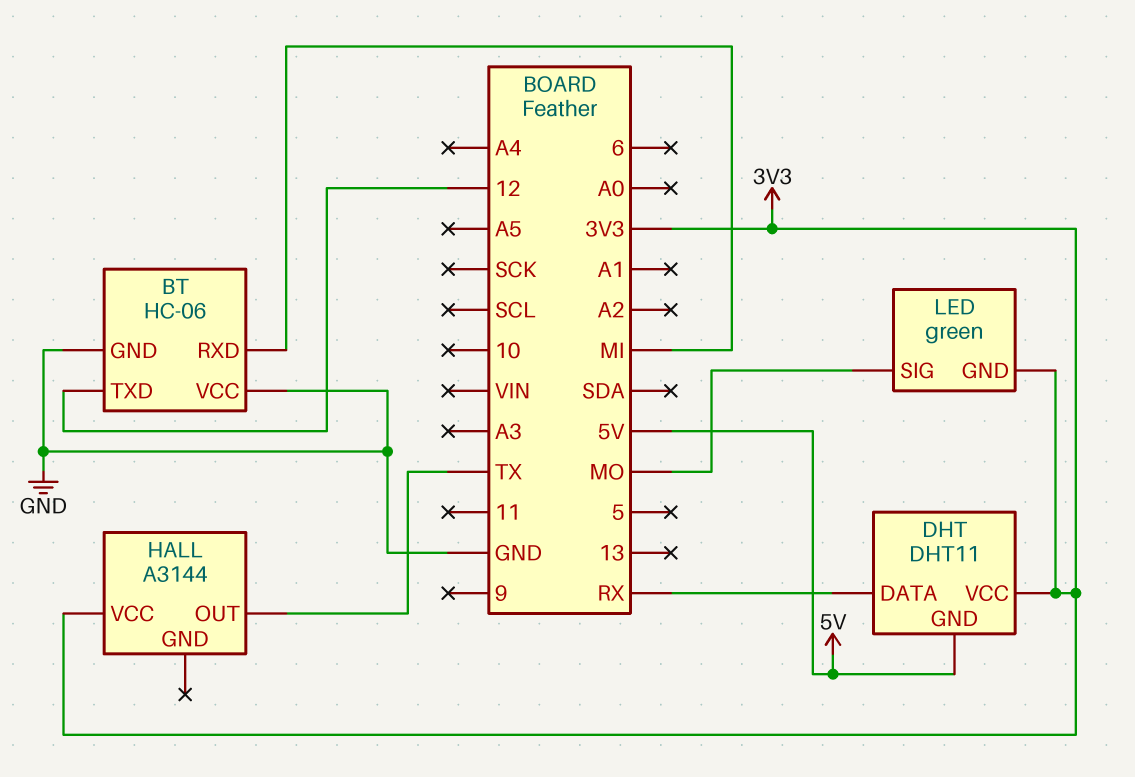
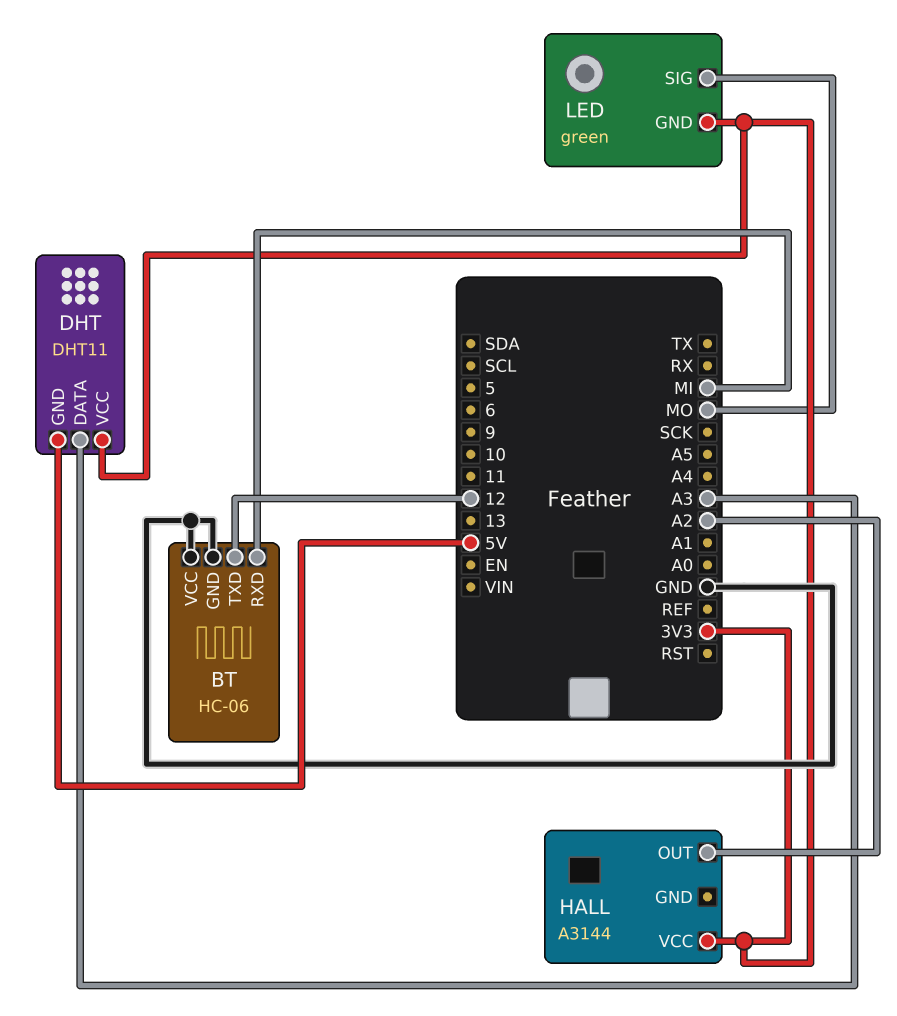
DHT pin DATA: RX -> A3
HALL pin OUT: TX -> A2

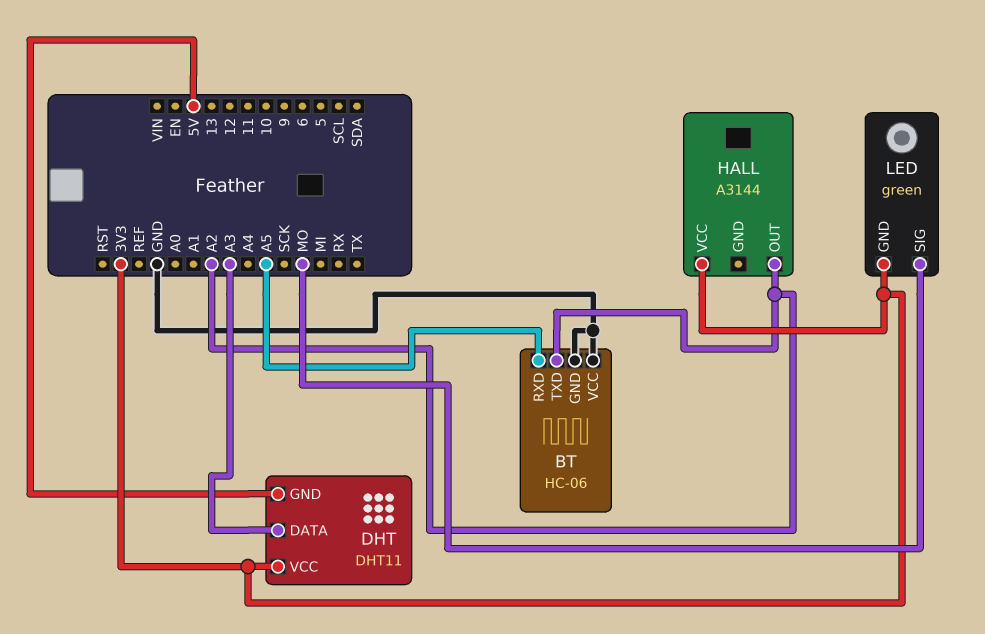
BT pin RXD: MI -> A5
BT pin TXD: 12 -> A2

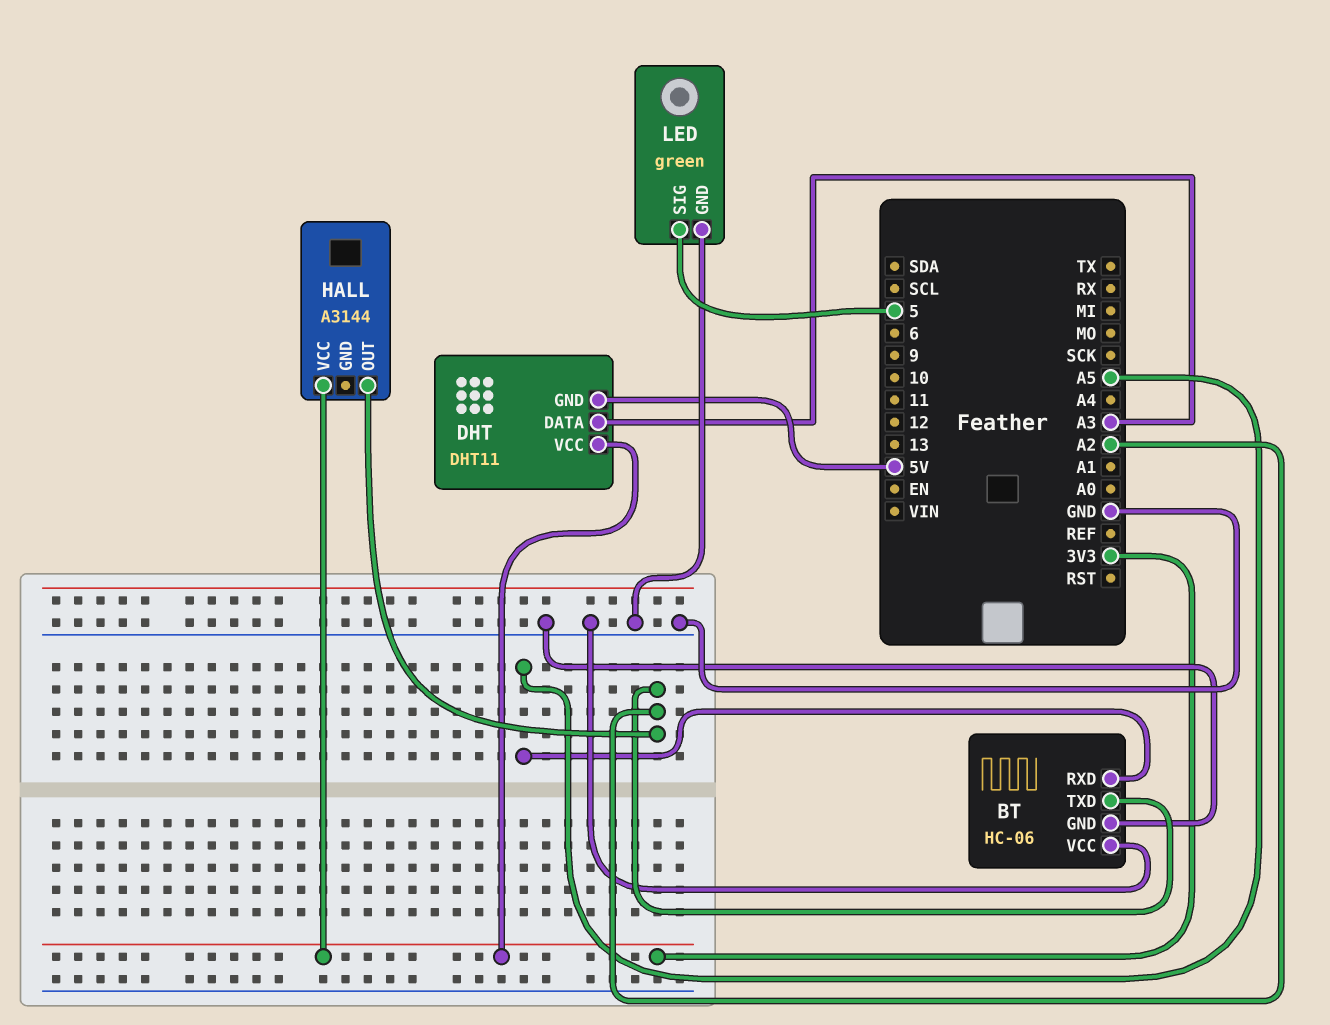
LED pin GND: 3V3 -> GND
LED pin SIG: MO -> 5

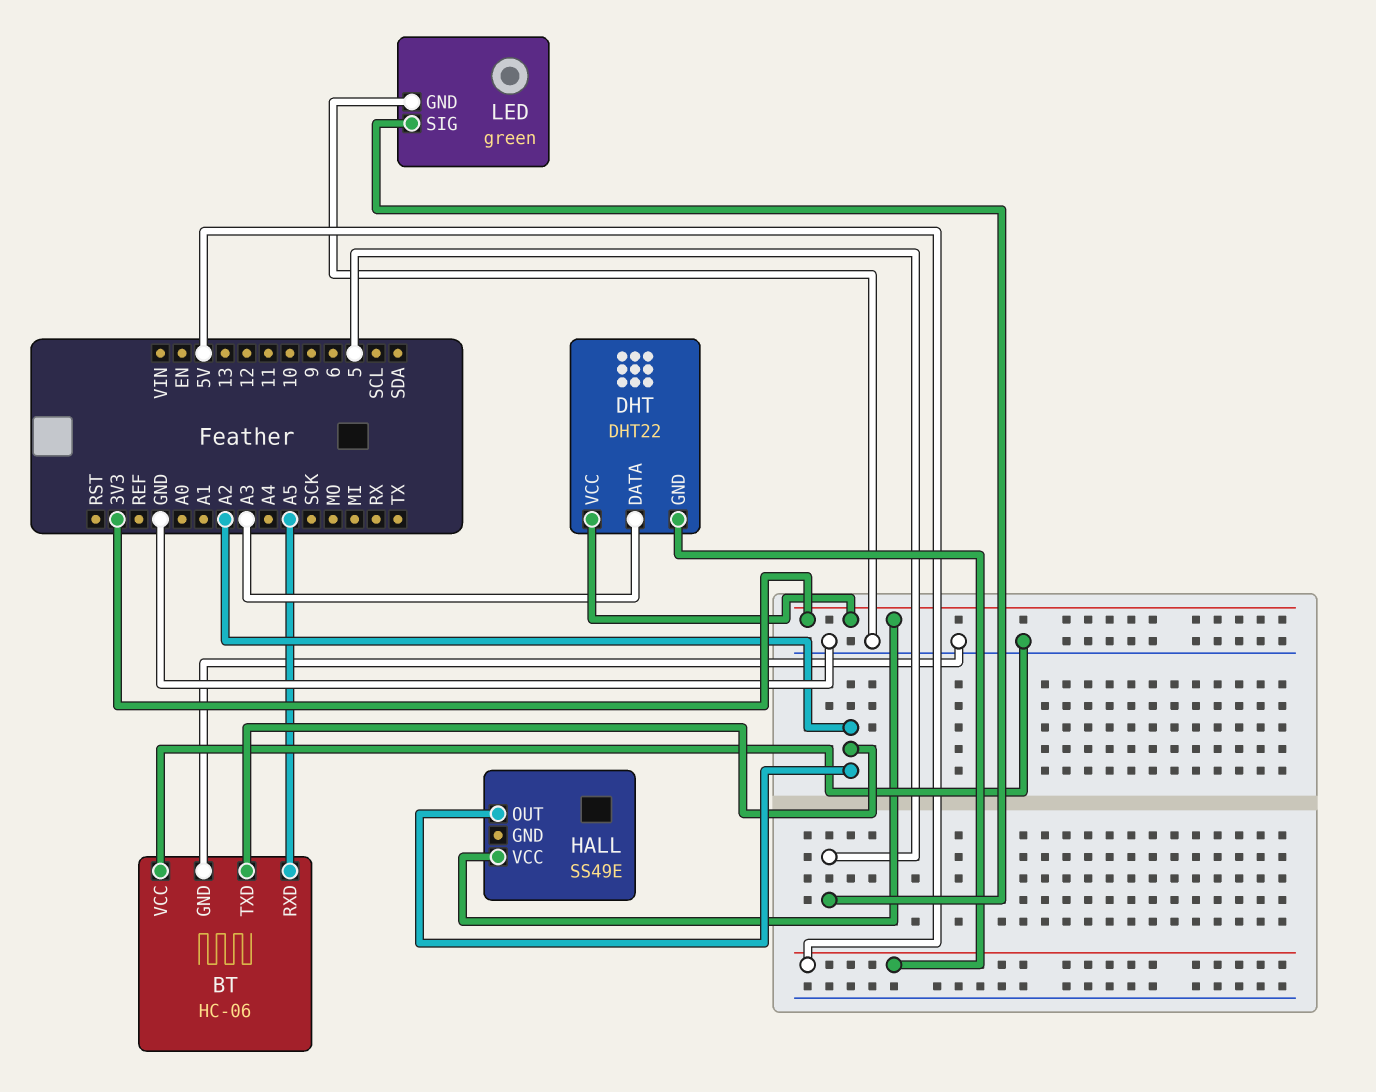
DHT: DHT11 -> DHT22
HALL: A3144 -> SS49E

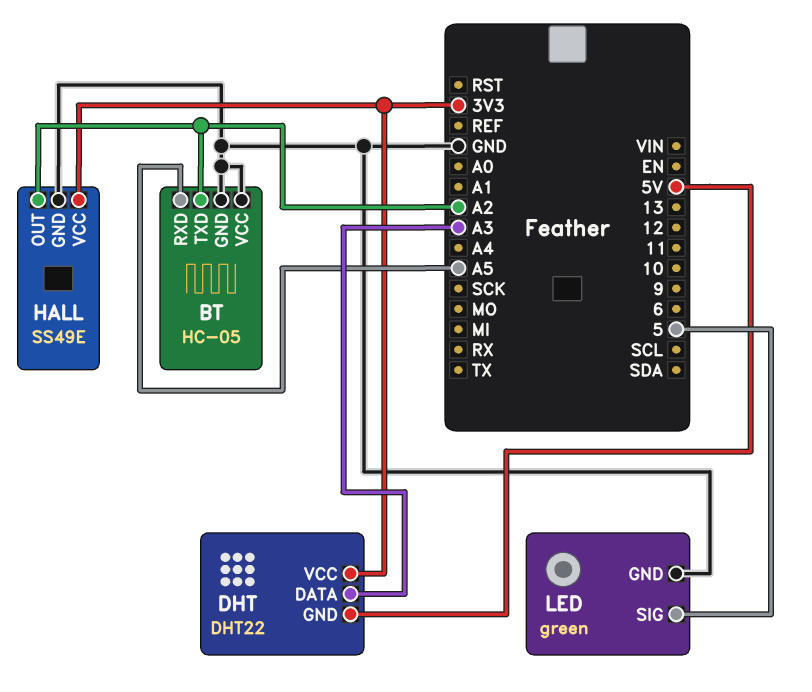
BT: HC-06 -> HC-05
HALL pin GND: none -> GND

